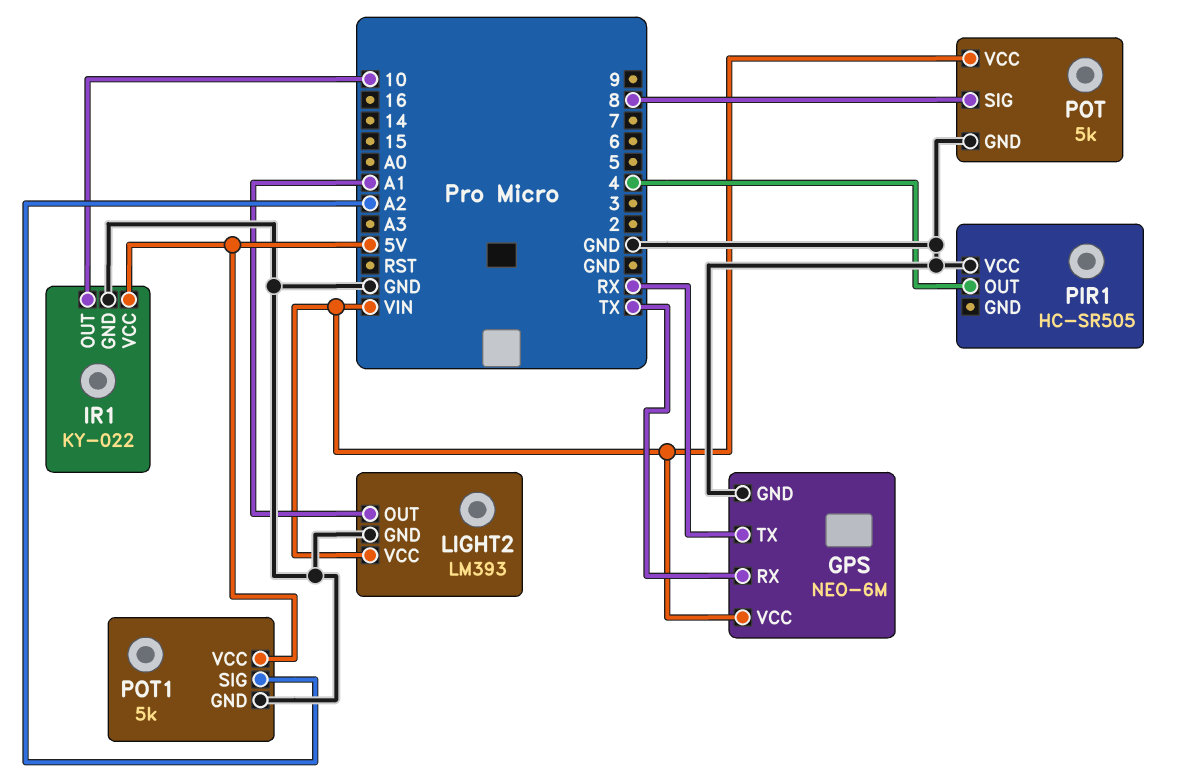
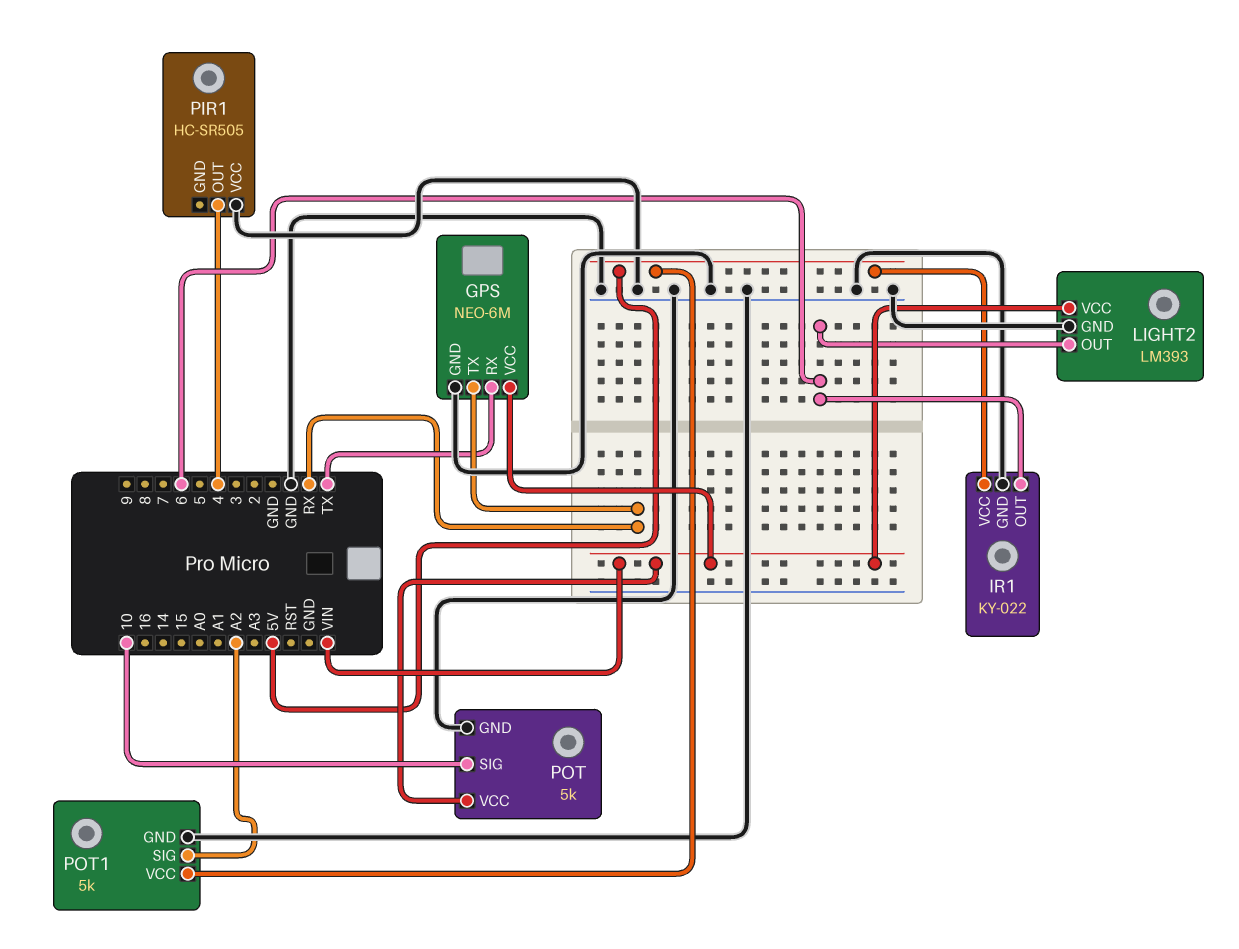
IR1 pin OUT: 10 -> 6
LIGHT2 pin OUT: A1 -> 6
POT pin SIG: 8 -> 10

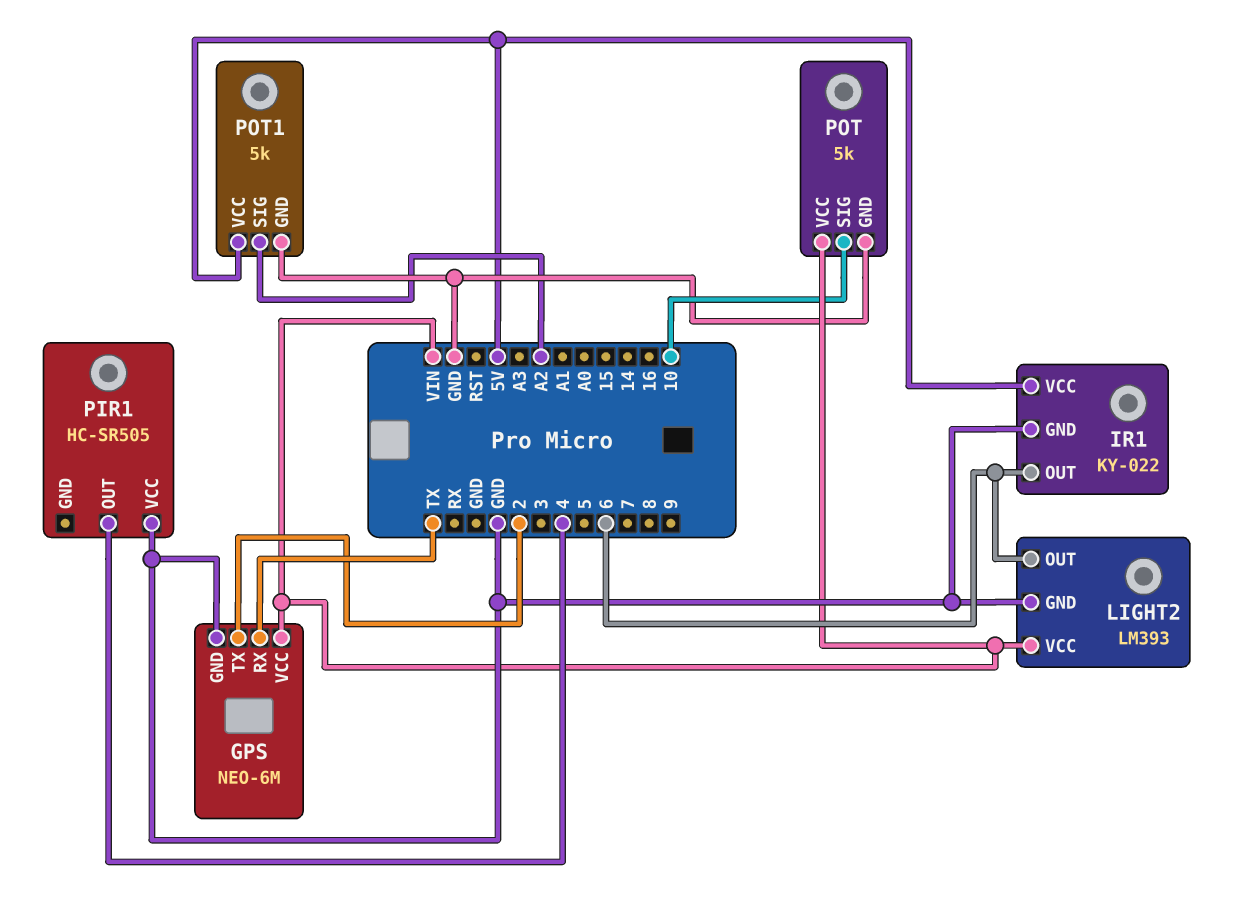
GPS pin TX: RX -> 2

